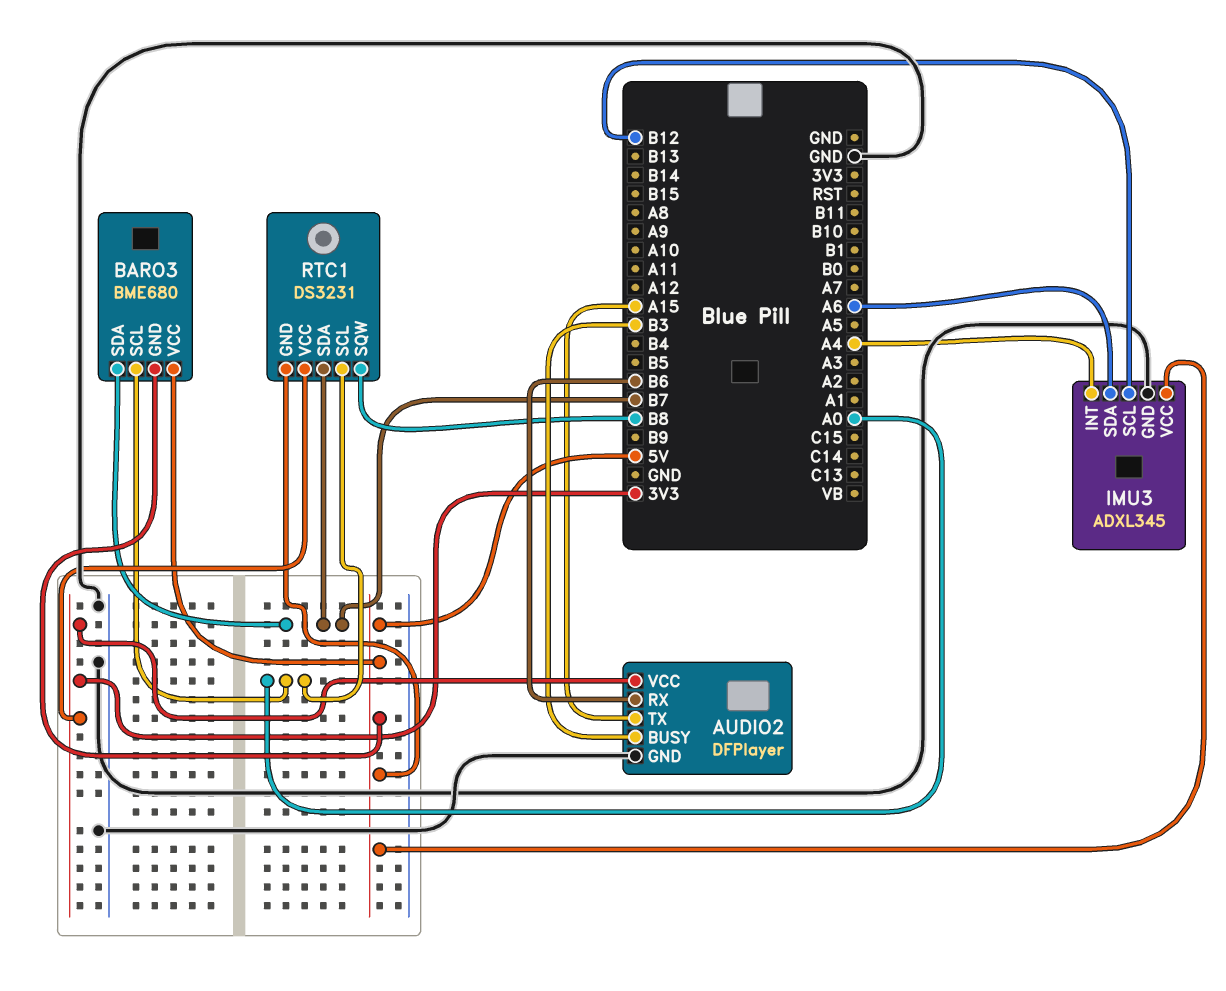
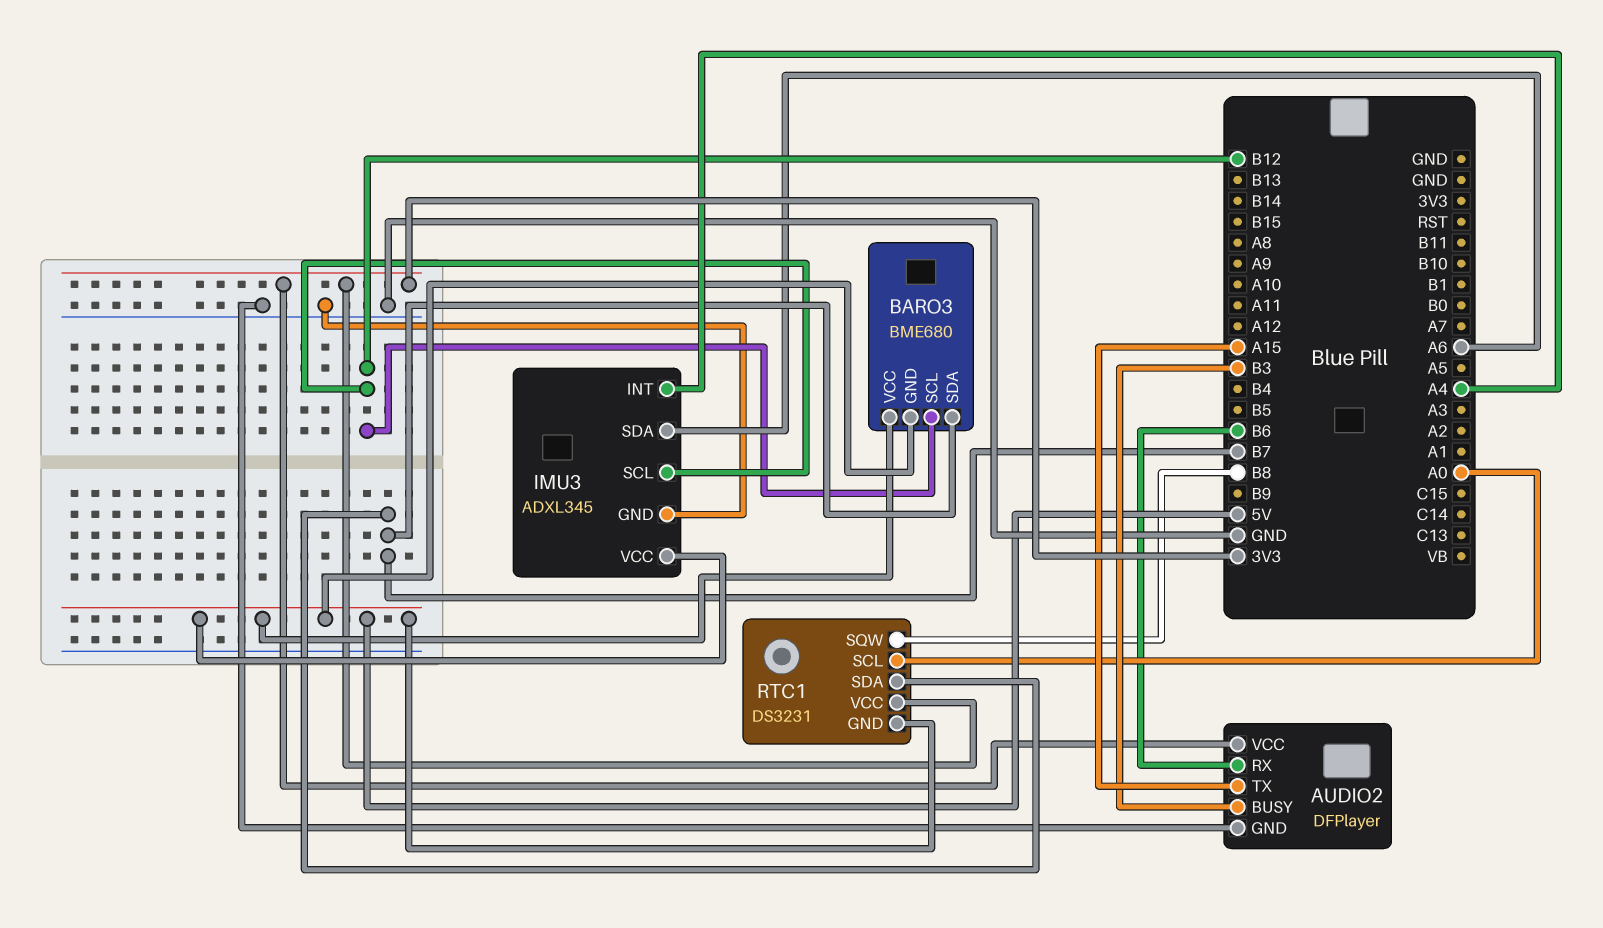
BARO3 pin SCL: A0 -> B12

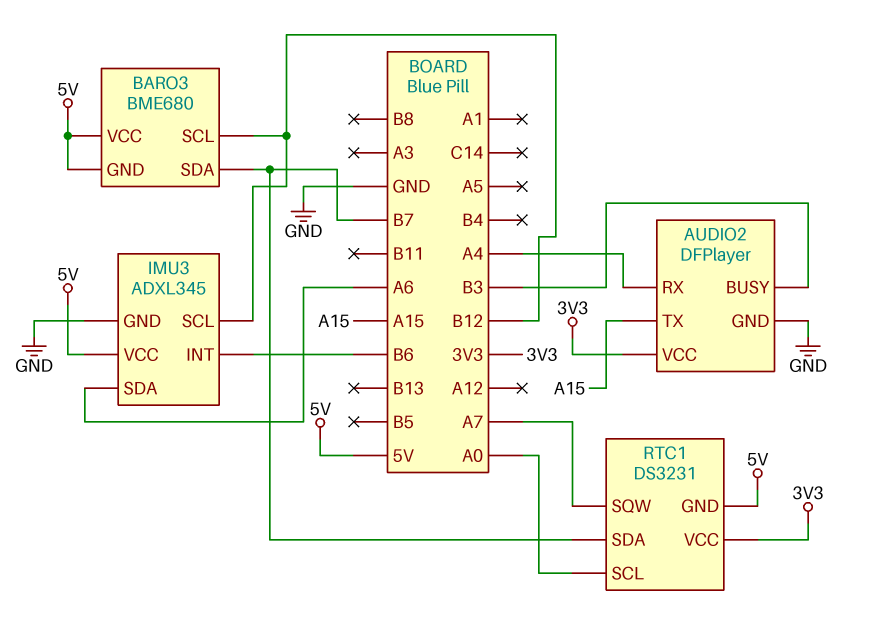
AUDIO2 pin RX: B6 -> A4
IMU3 pin INT: A4 -> B6
RTC1 pin SQW: B8 -> A7

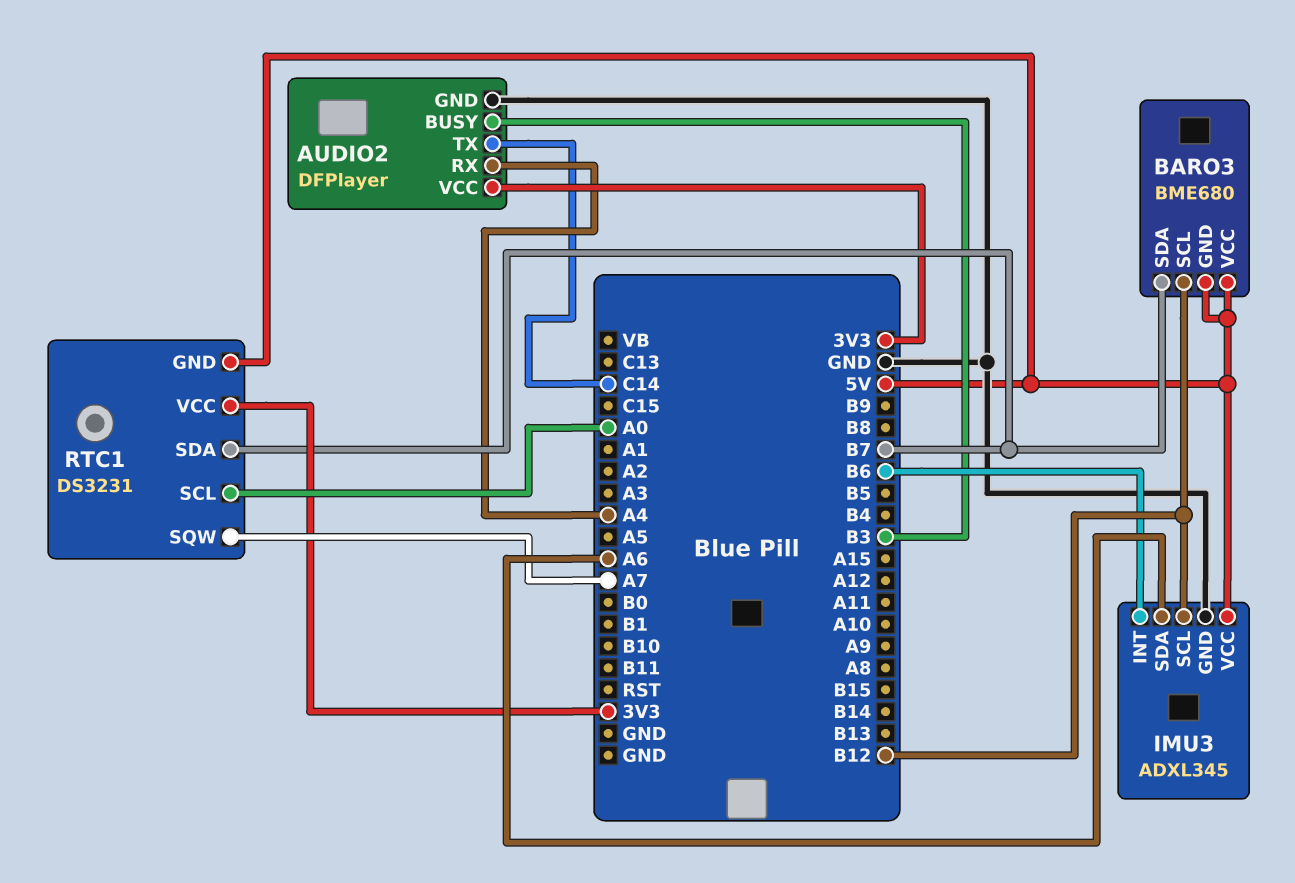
AUDIO2 pin TX: A15 -> C14

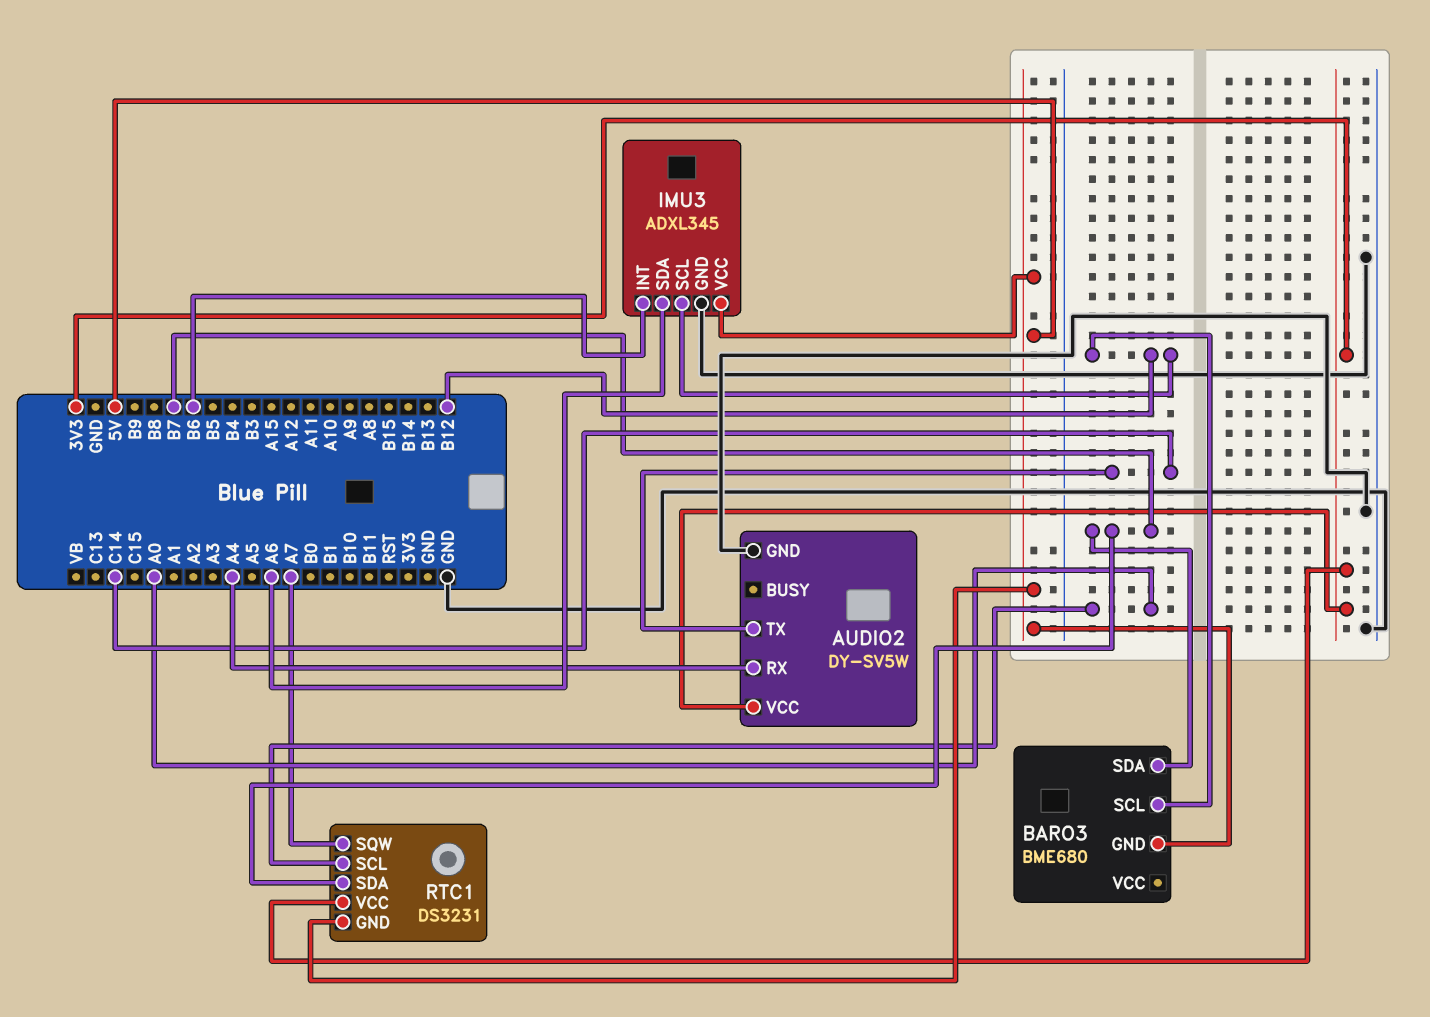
AUDIO2: DFPlayer -> DY-SV5W
AUDIO2 pin BUSY: B3 -> none
BARO3 pin VCC: 5V -> none

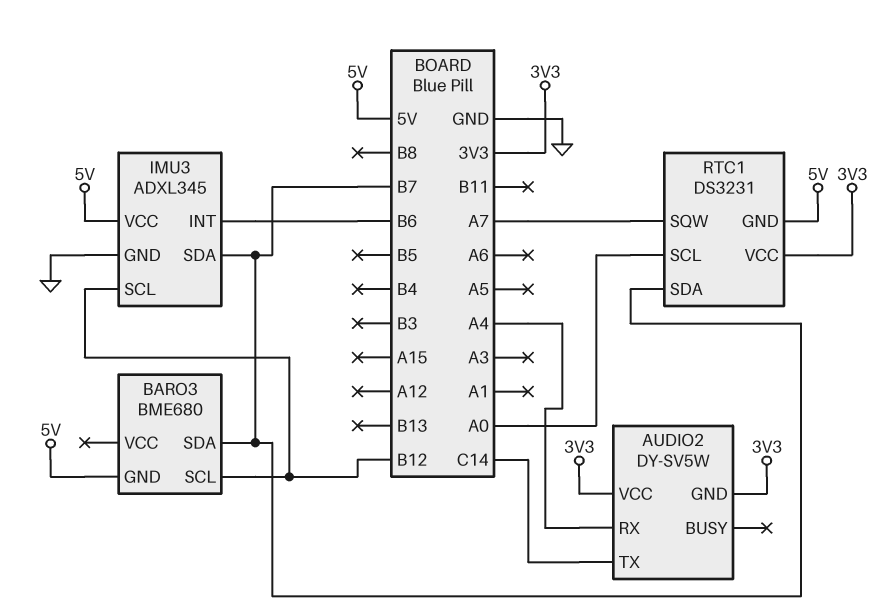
AUDIO2 pin GND: GND -> 3V3
IMU3 pin SDA: A6 -> B7

